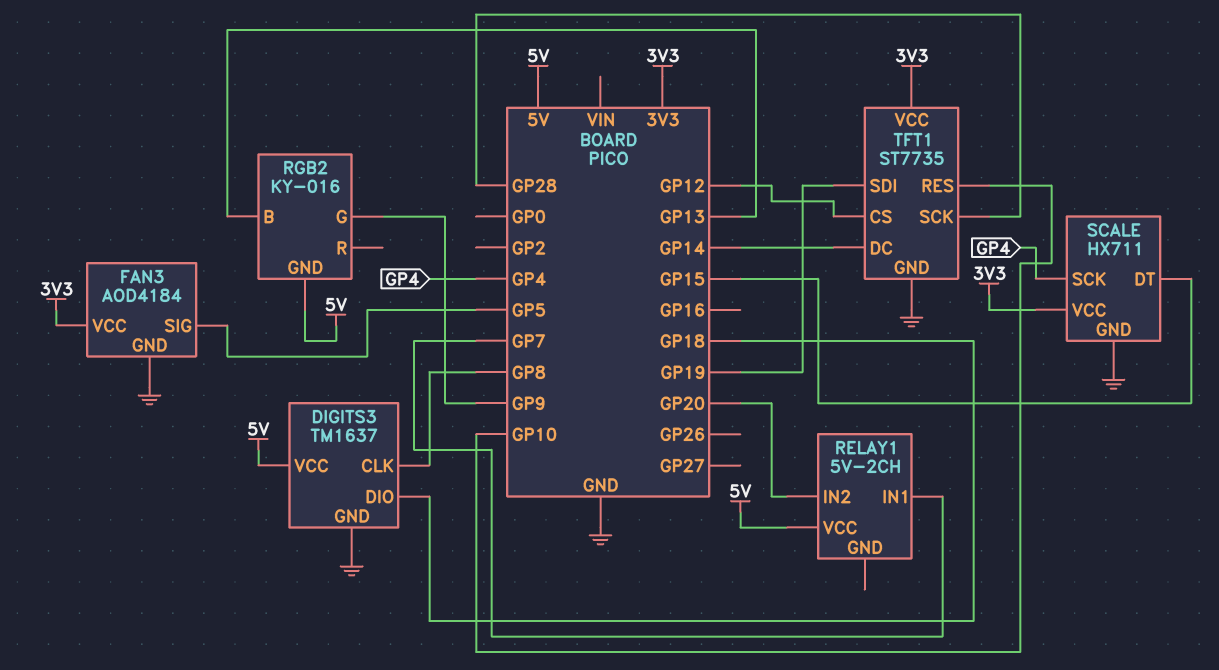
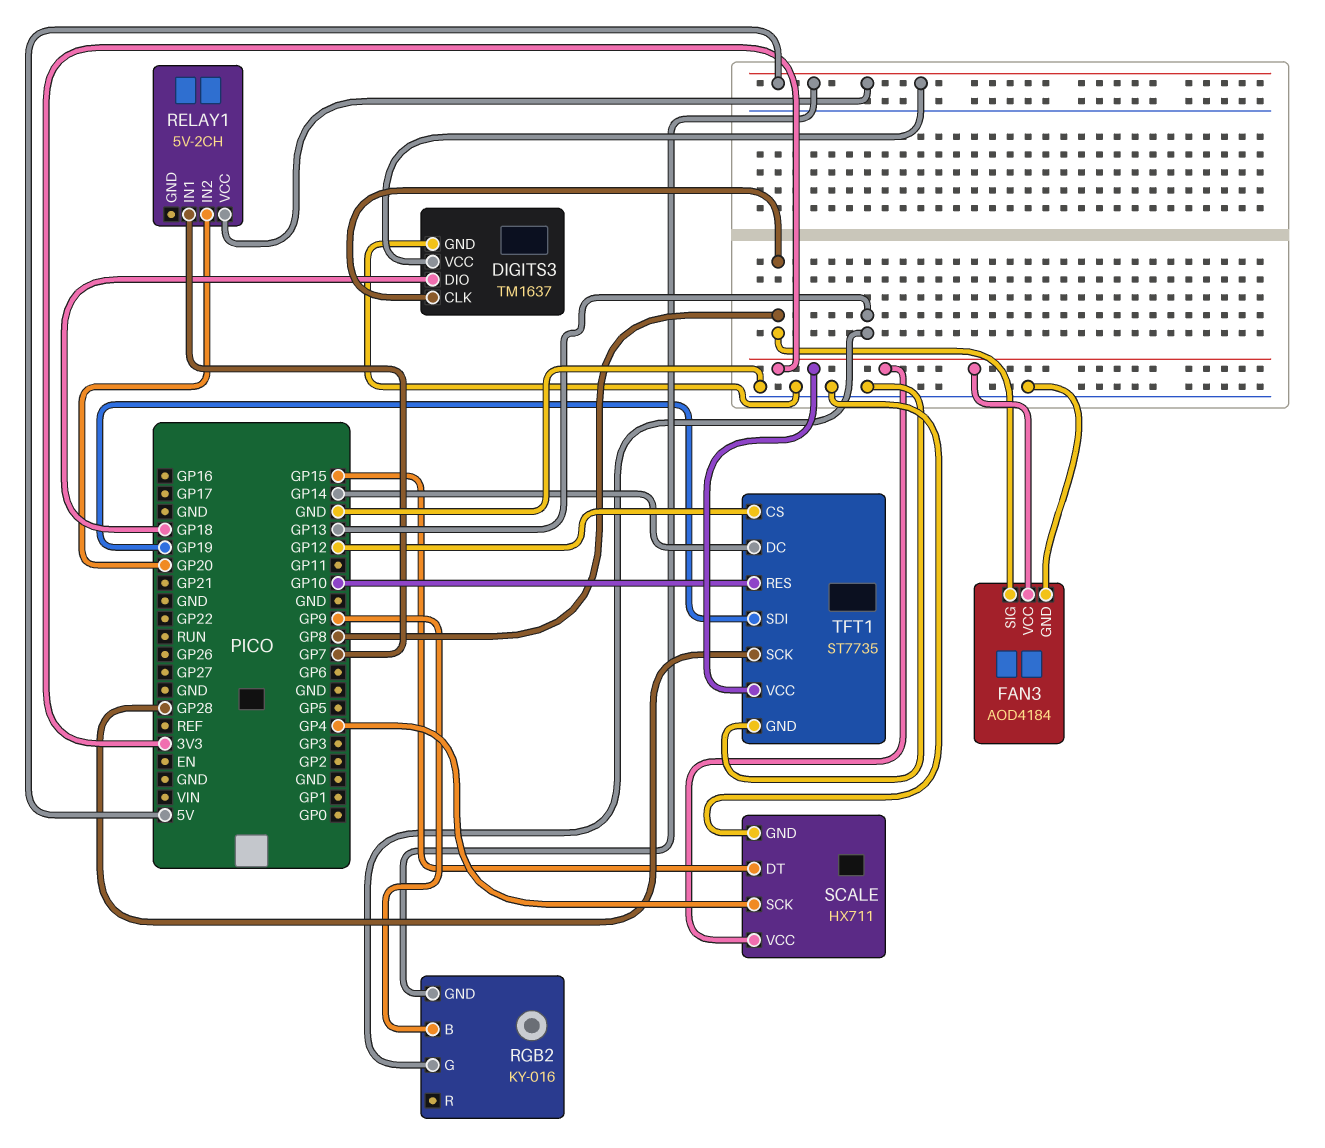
FAN3 pin SIG: GP5 -> GP8
RGB2 pin B: GP13 -> GP9
RGB2 pin G: GP9 -> GP13

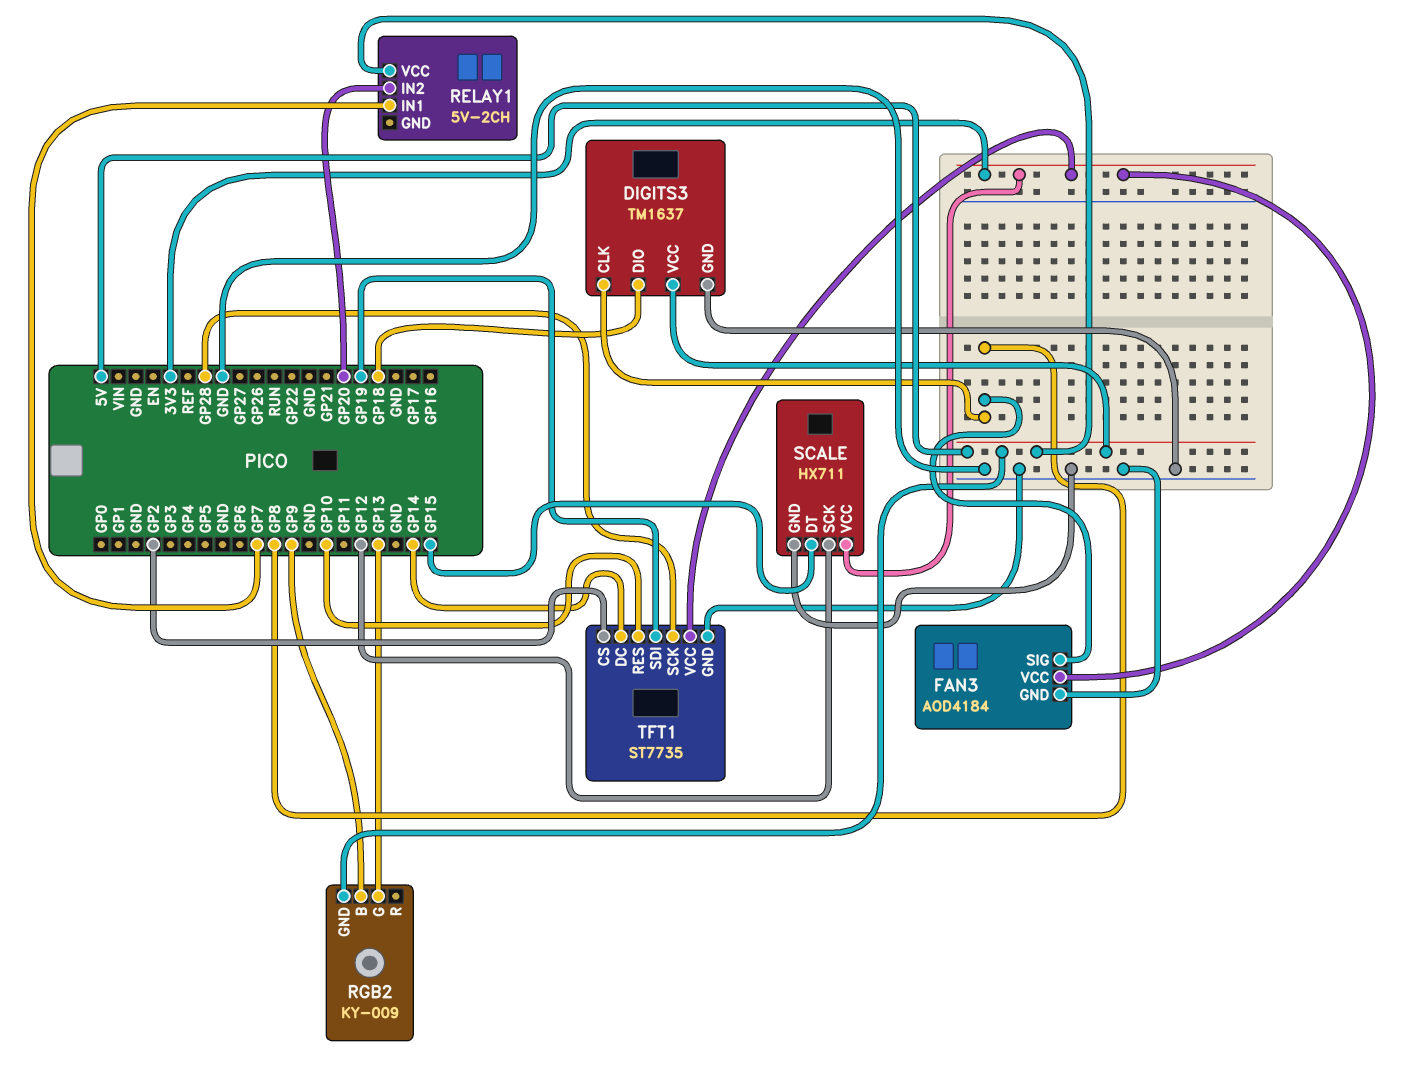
RGB2: KY-016 -> KY-009
SCALE pin SCK: GP4 -> GP12
TFT1 pin CS: GP12 -> GP2

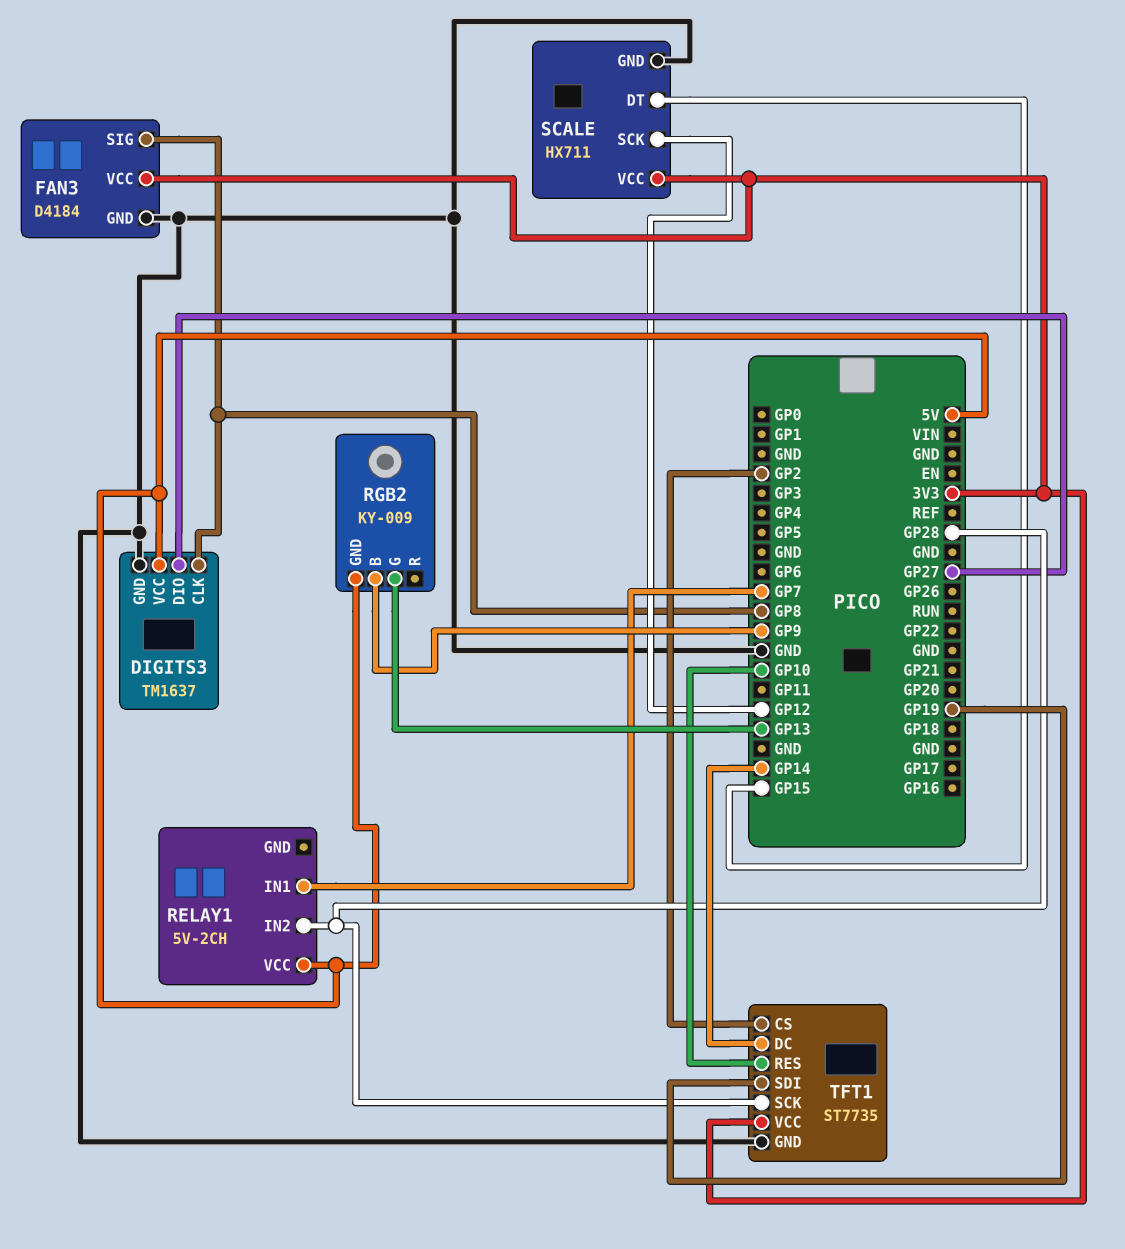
DIGITS3 pin DIO: GP18 -> GP27
FAN3: AOD4184 -> D4184
RELAY1 pin IN2: GP20 -> GP28

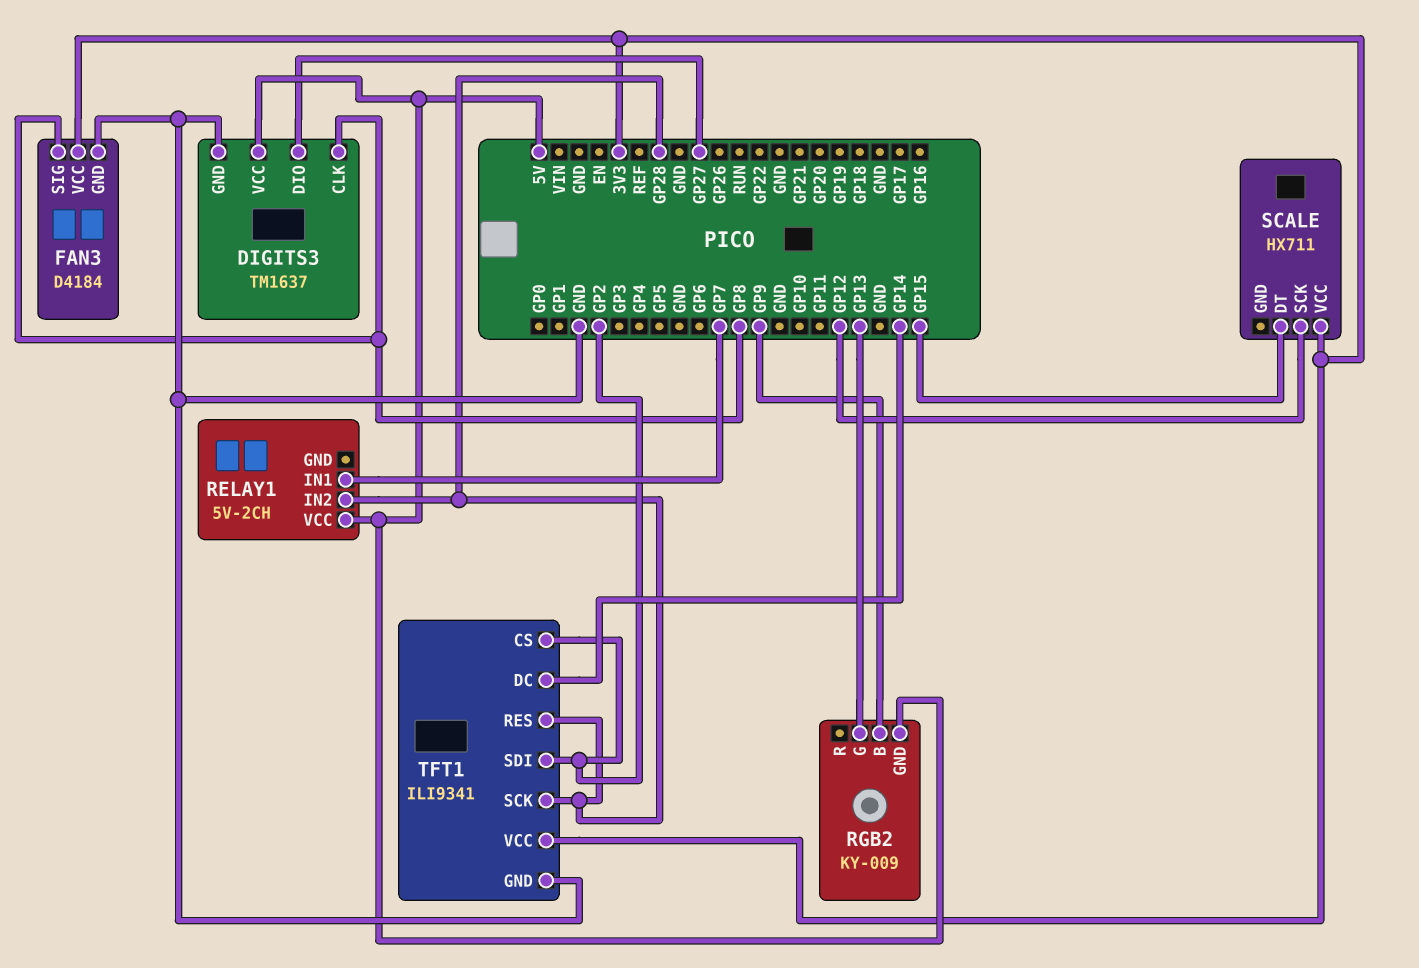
SCALE pin GND: GND -> none
TFT1: ST7735 -> ILI9341
TFT1 pin RES: GP10 -> GP28
TFT1 pin SDI: GP19 -> GP2

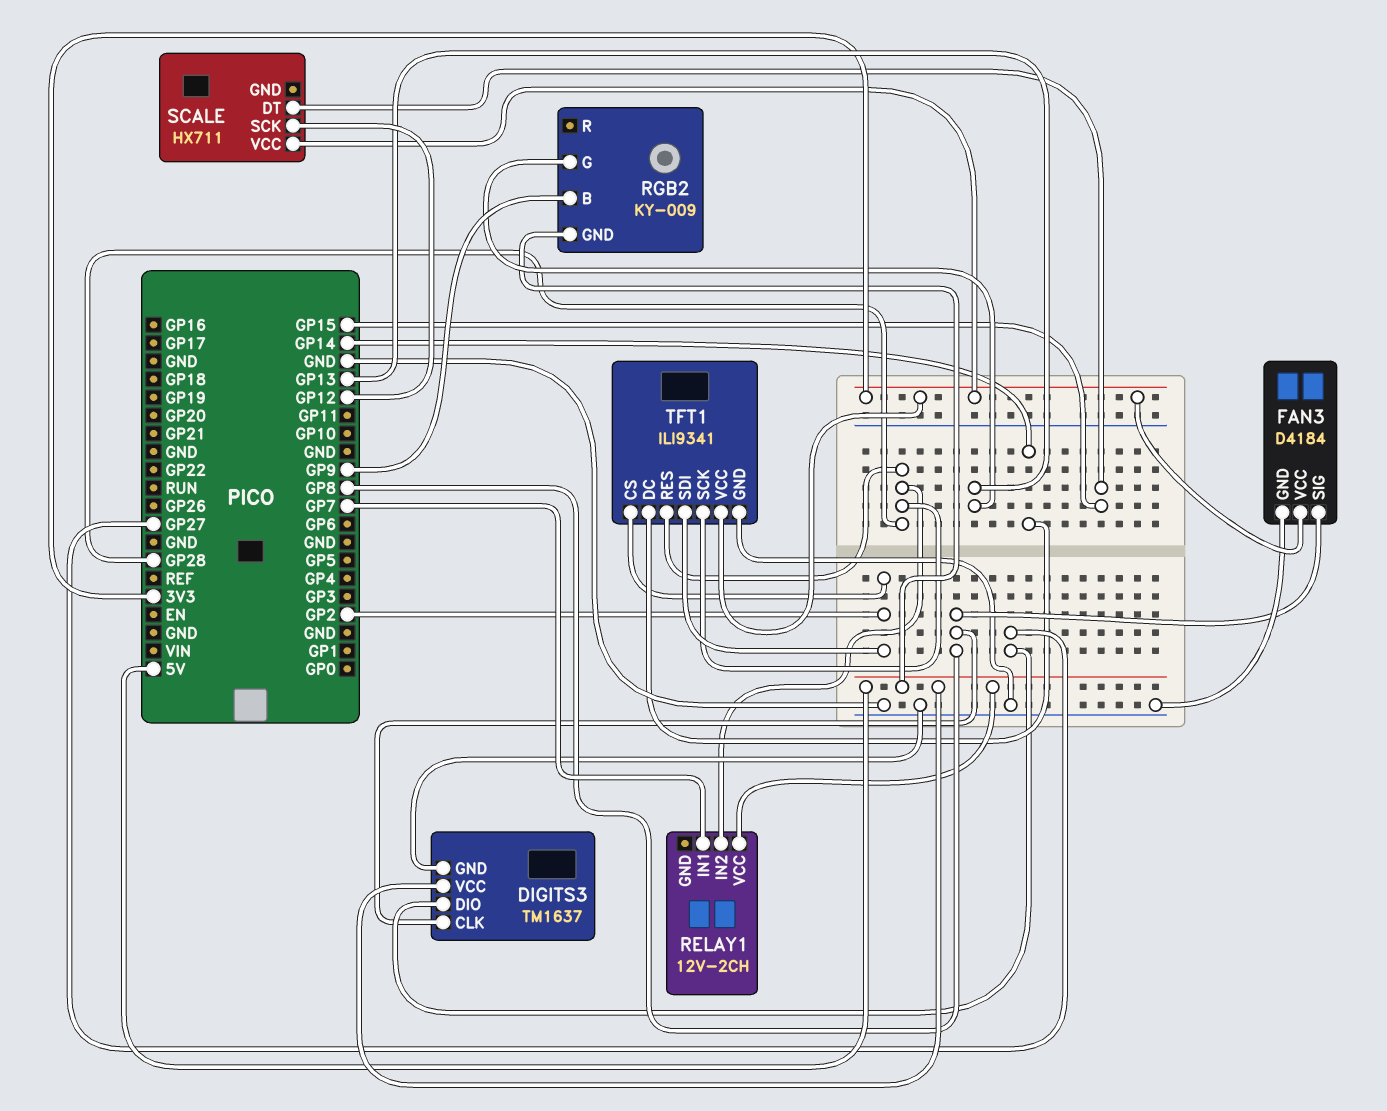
RELAY1: 5V-2CH -> 12V-2CH

